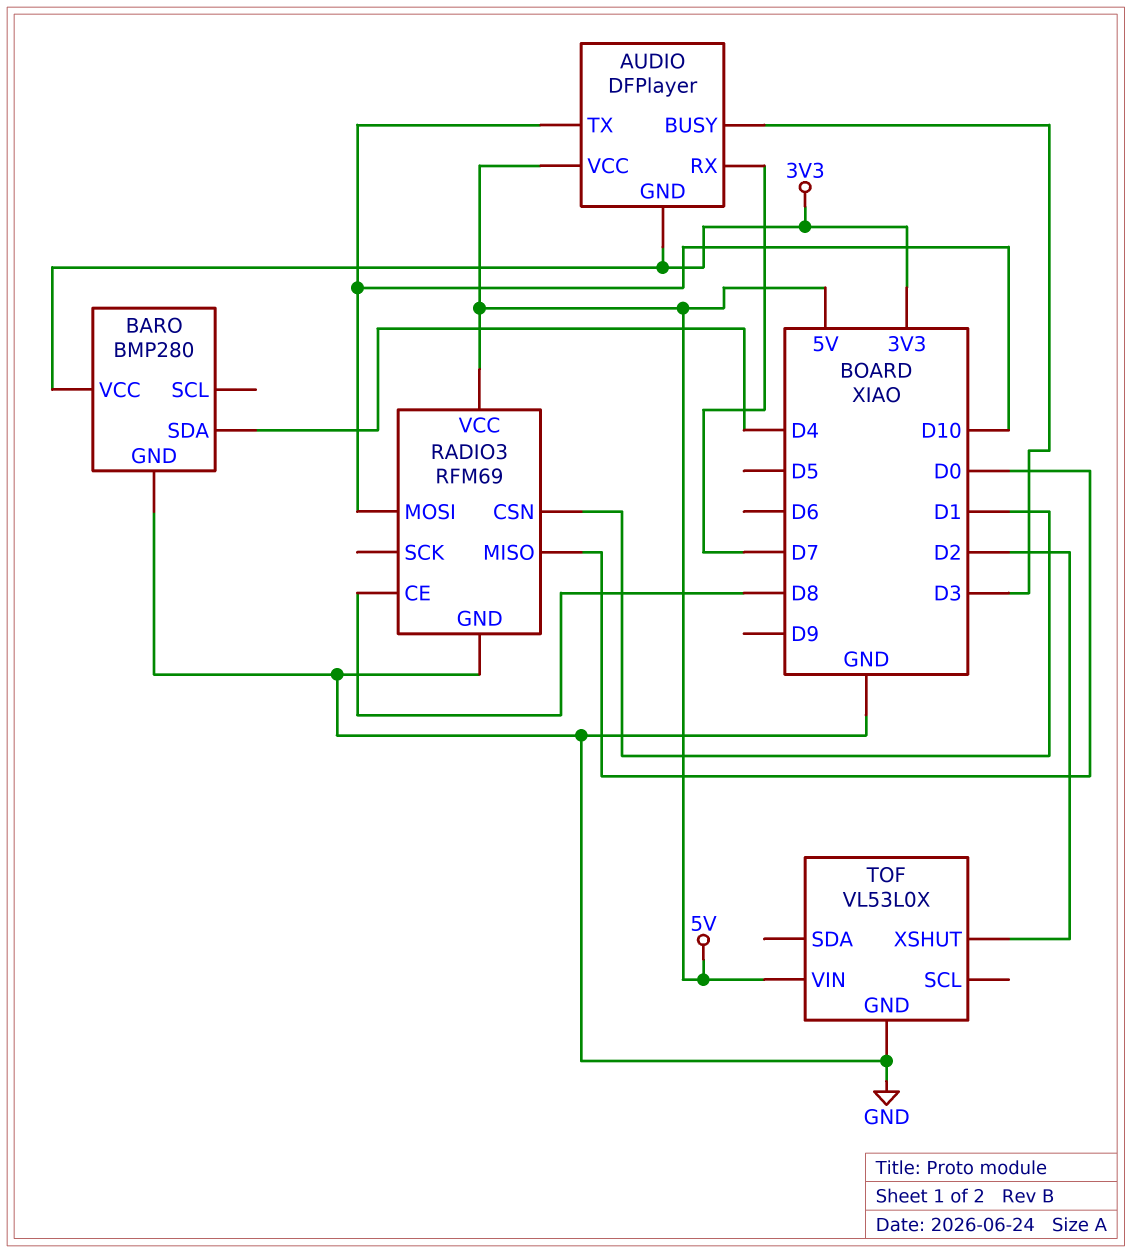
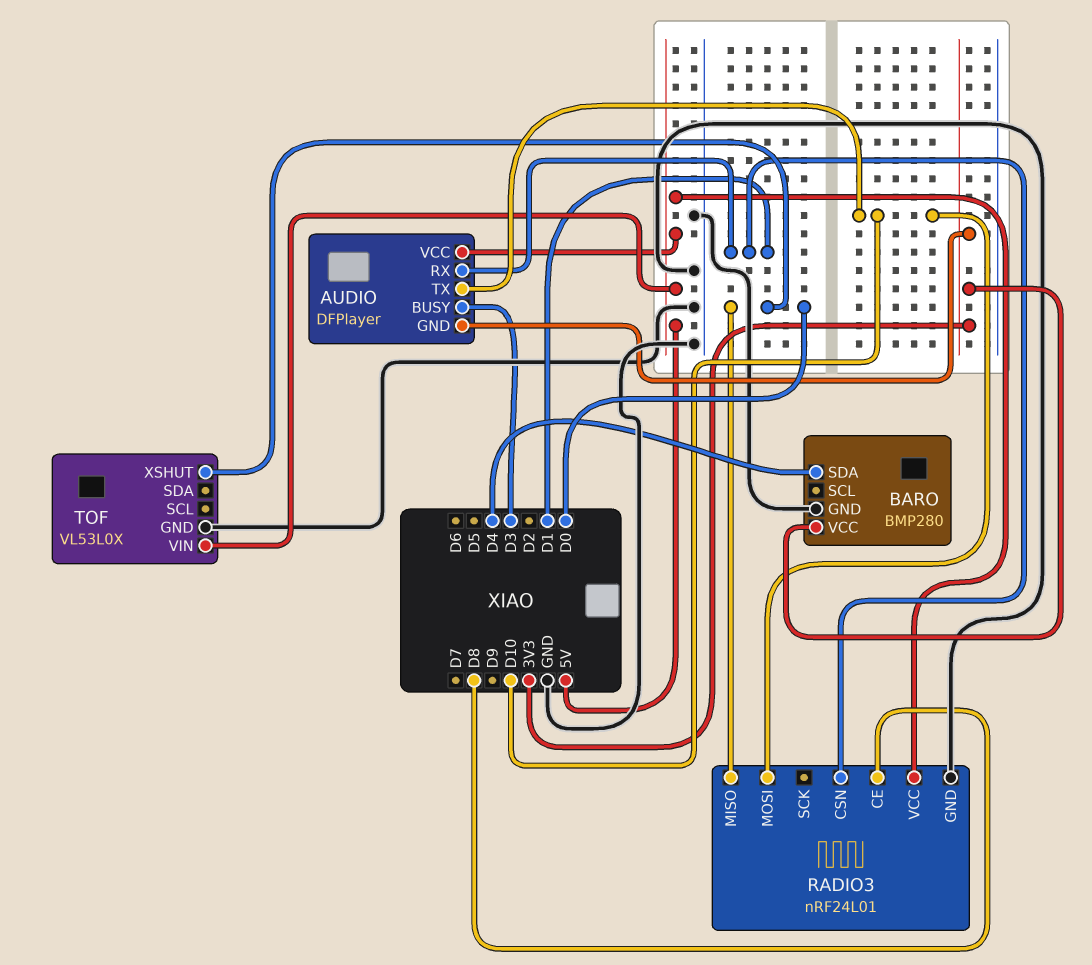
AUDIO pin RX: D7 -> D1
RADIO3: RFM69 -> nRF24L01
TOF pin XSHUT: D2 -> D0

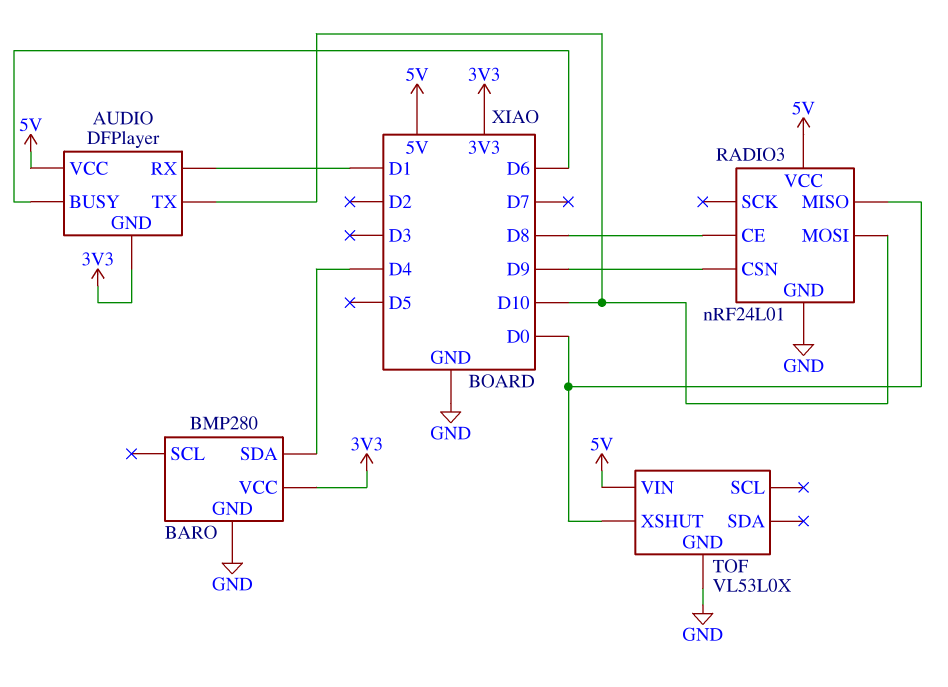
AUDIO pin BUSY: D3 -> D6
RADIO3 pin CSN: D1 -> D9

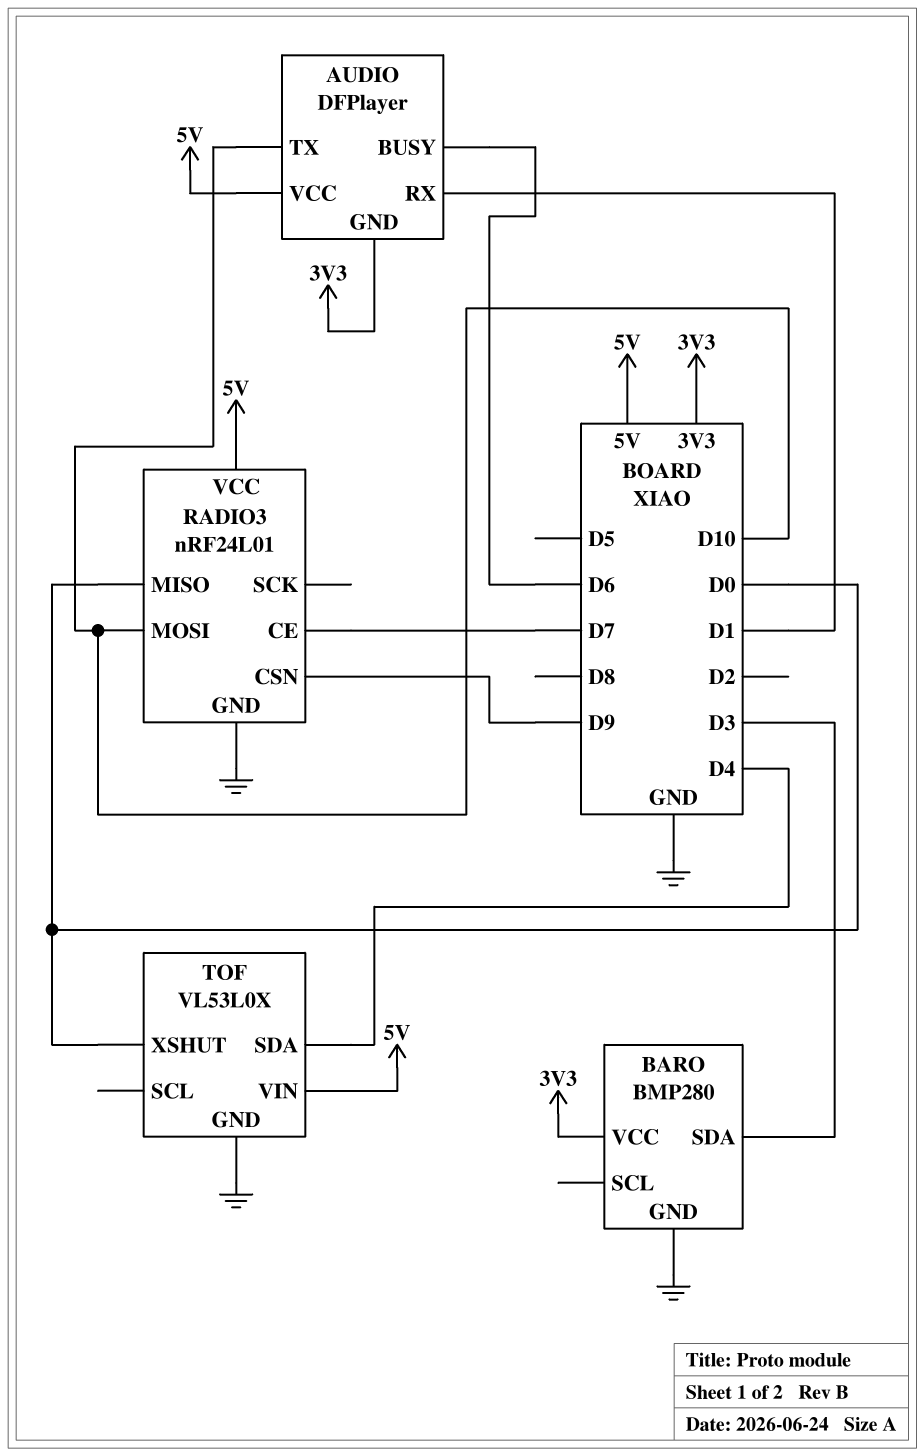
BARO pin SDA: D4 -> D3
RADIO3 pin CE: D8 -> D7
TOF pin SDA: none -> D4

